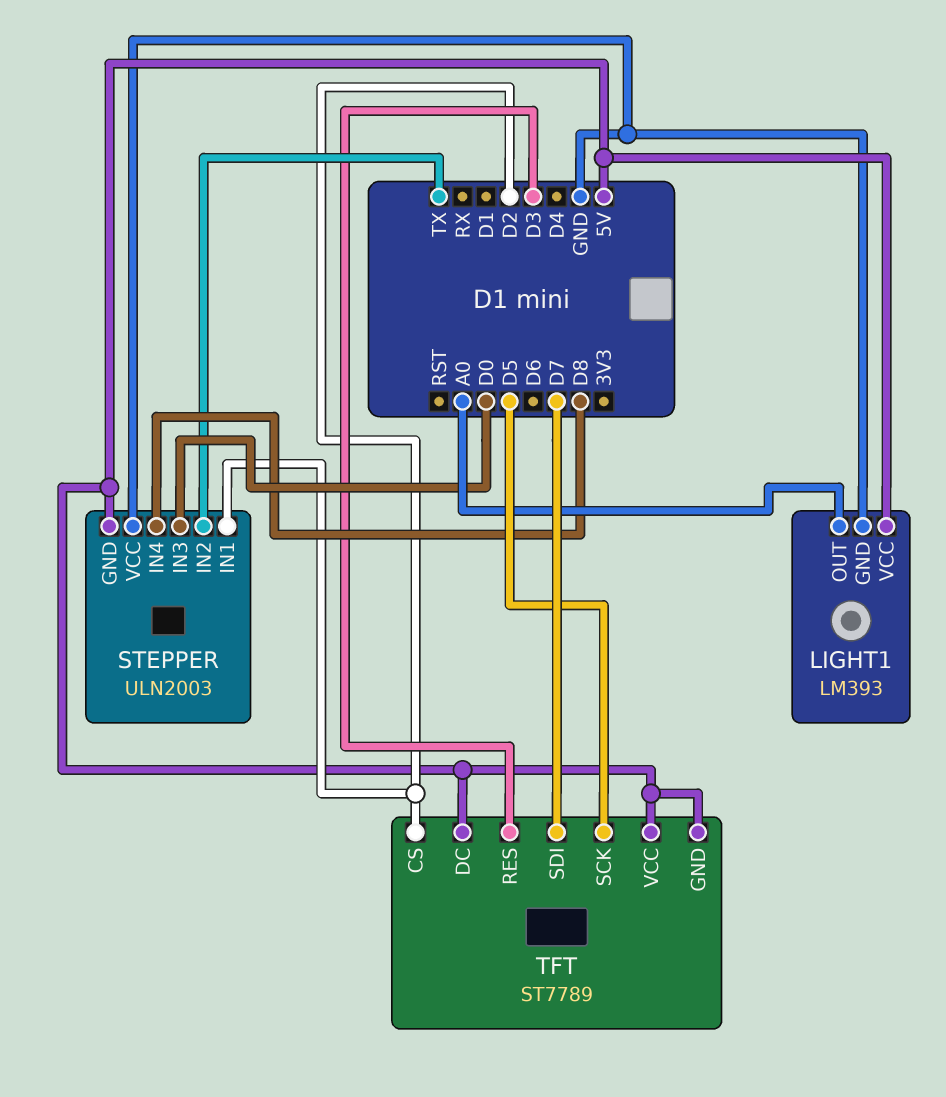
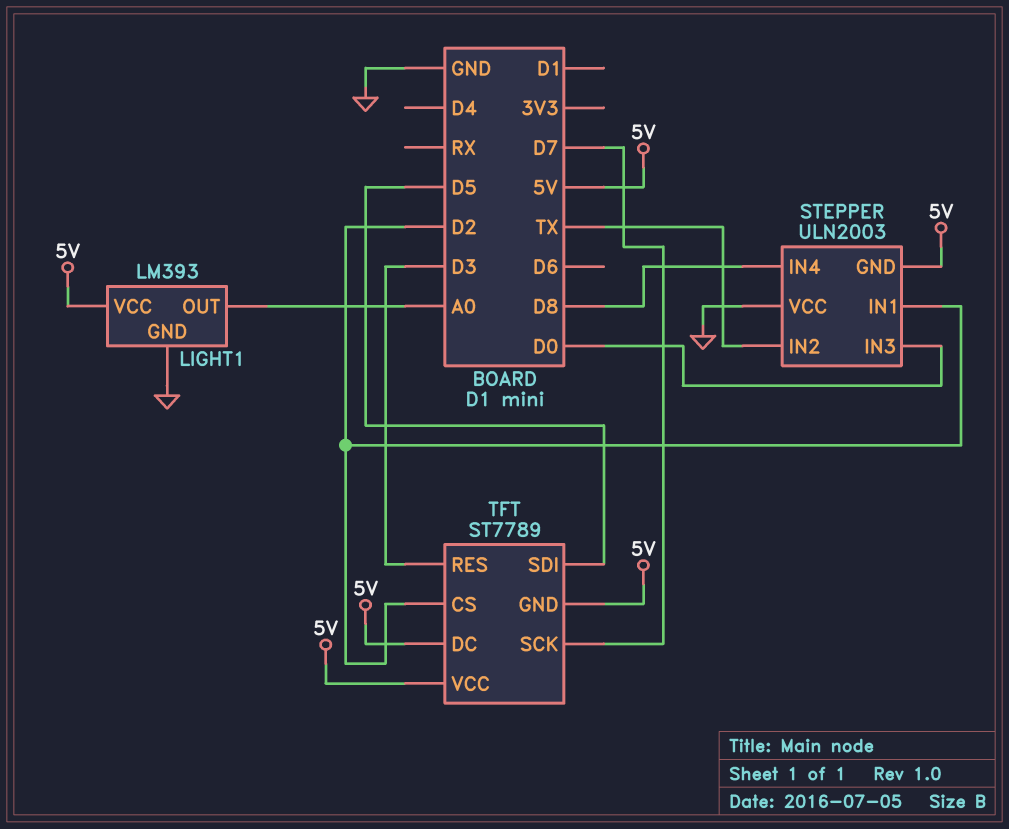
TFT pin SCK: D5 -> D7
TFT pin SDI: D7 -> D5

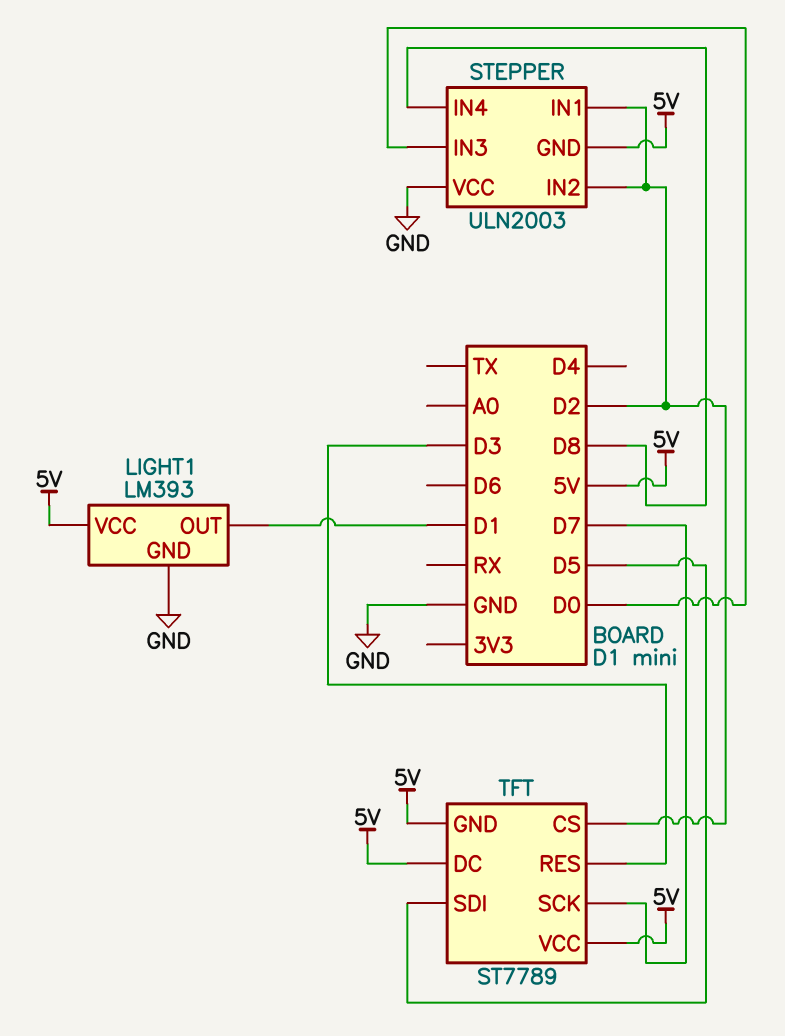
LIGHT1 pin OUT: A0 -> D1
STEPPER pin IN2: TX -> D2

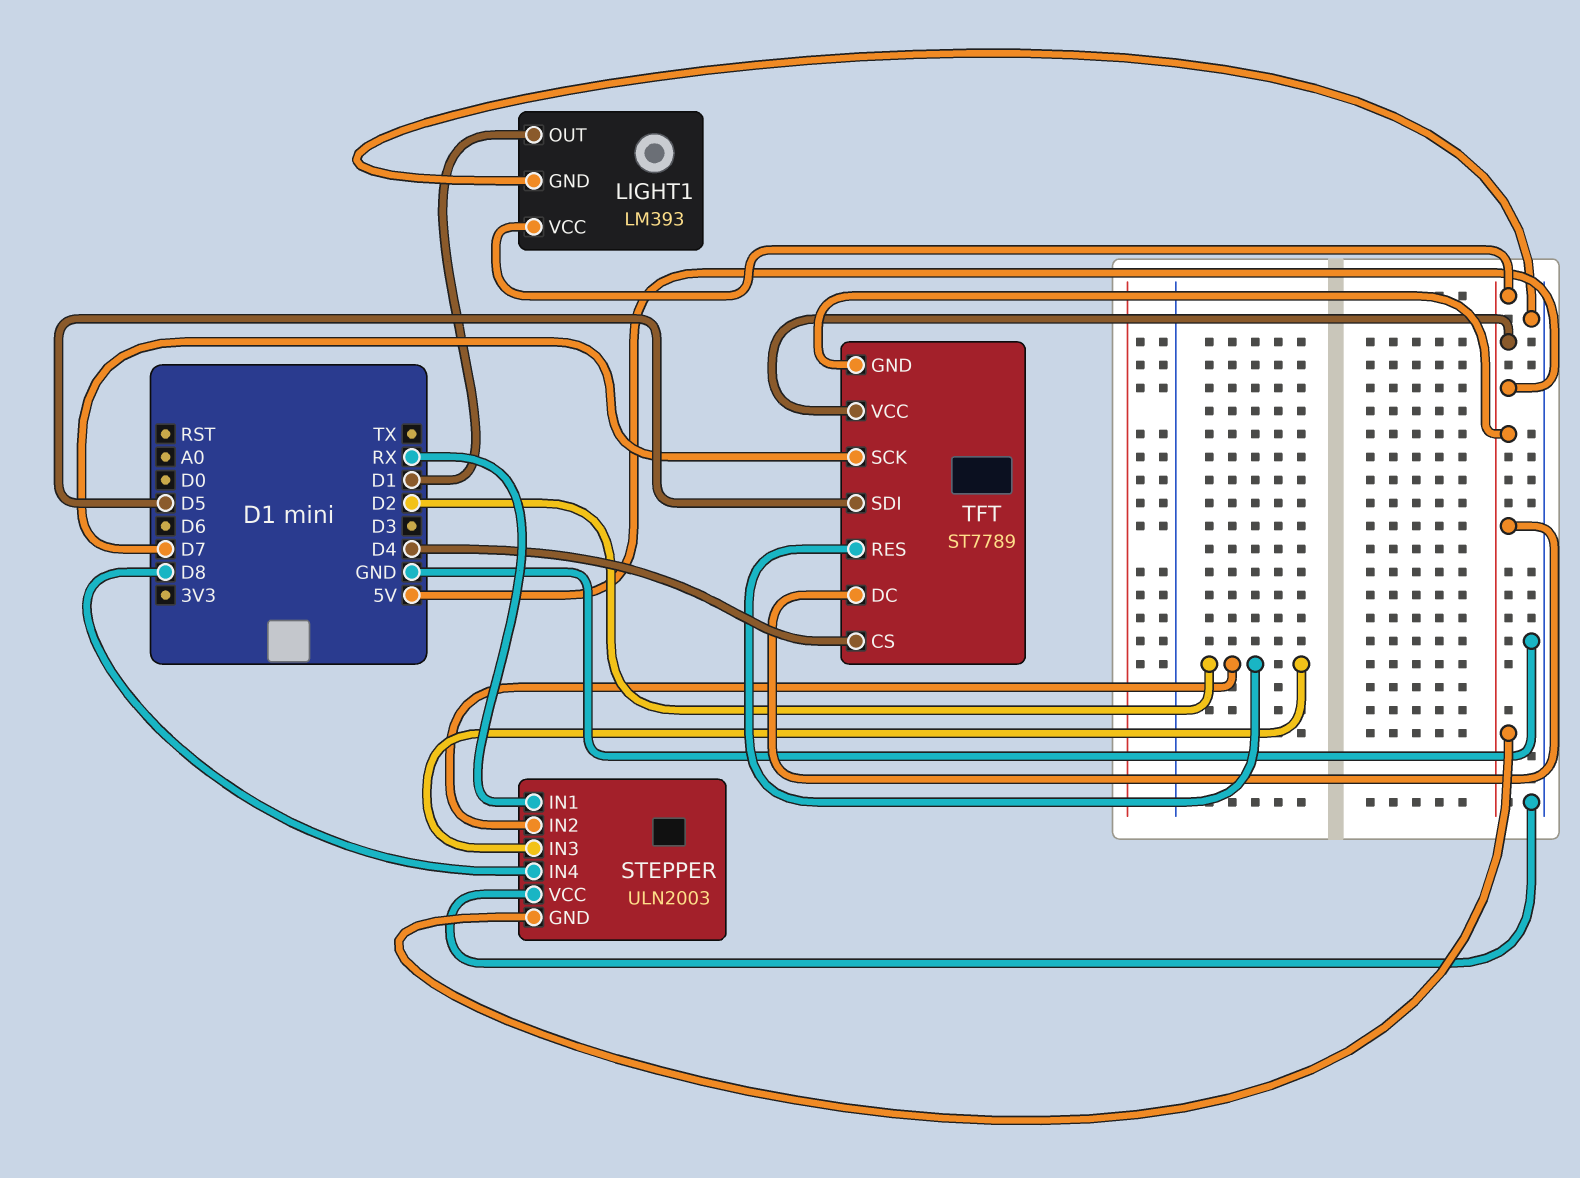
STEPPER pin IN1: D2 -> RX
STEPPER pin IN3: D0 -> D2
TFT pin CS: D2 -> D4
TFT pin RES: D3 -> D2

